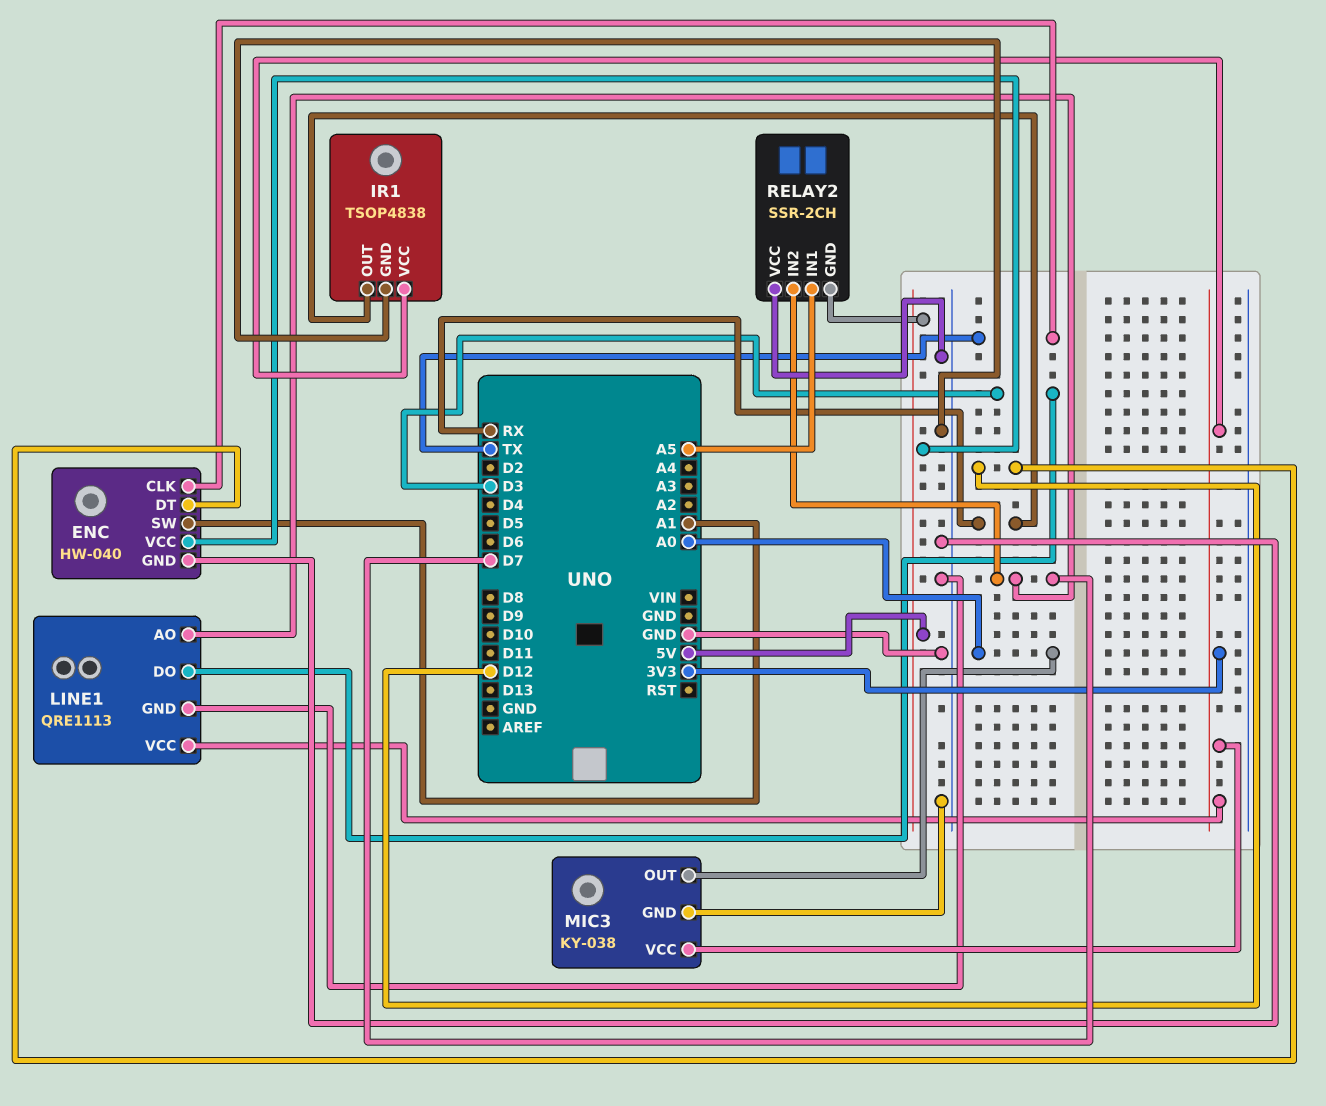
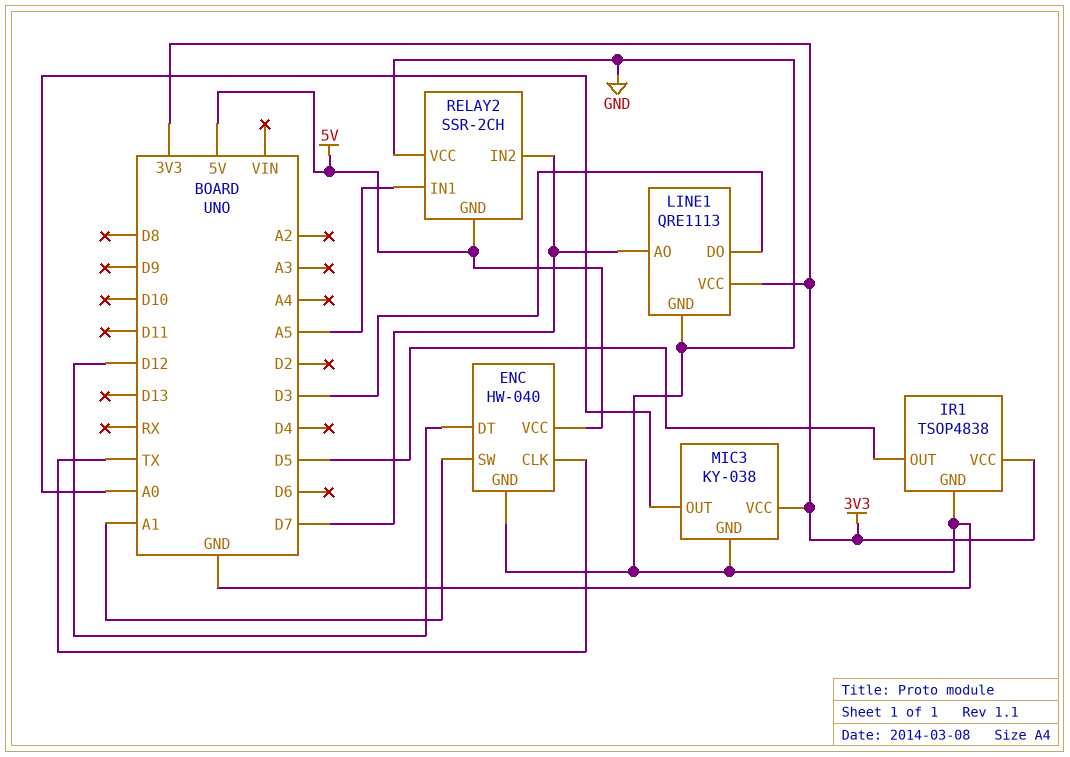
IR1 pin OUT: RX -> D5

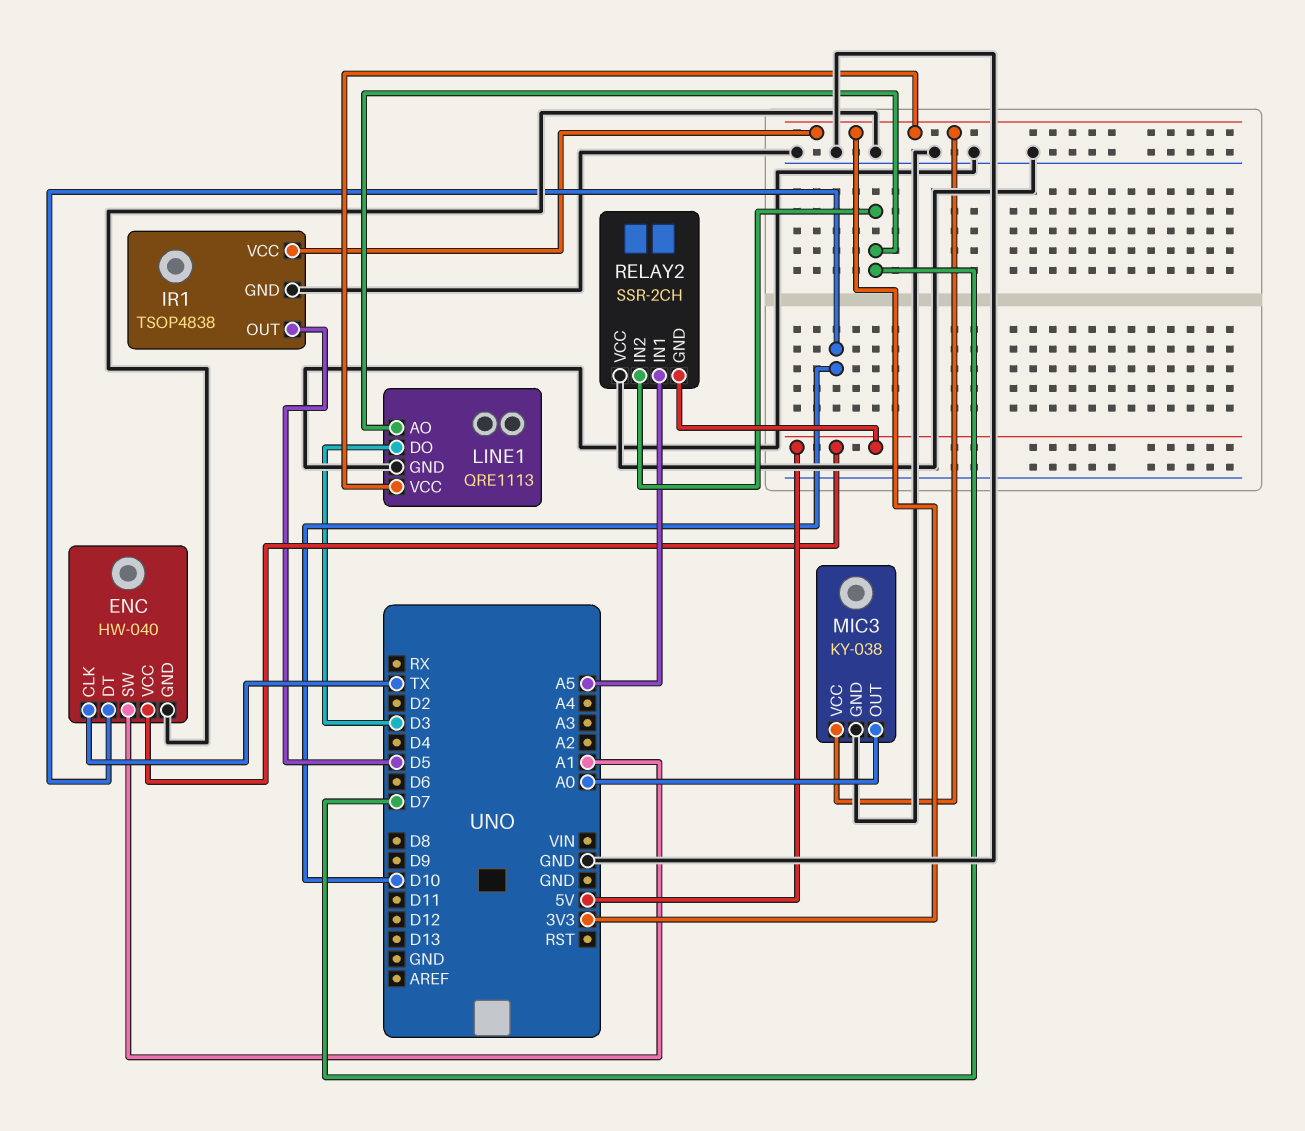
ENC pin DT: D12 -> D10

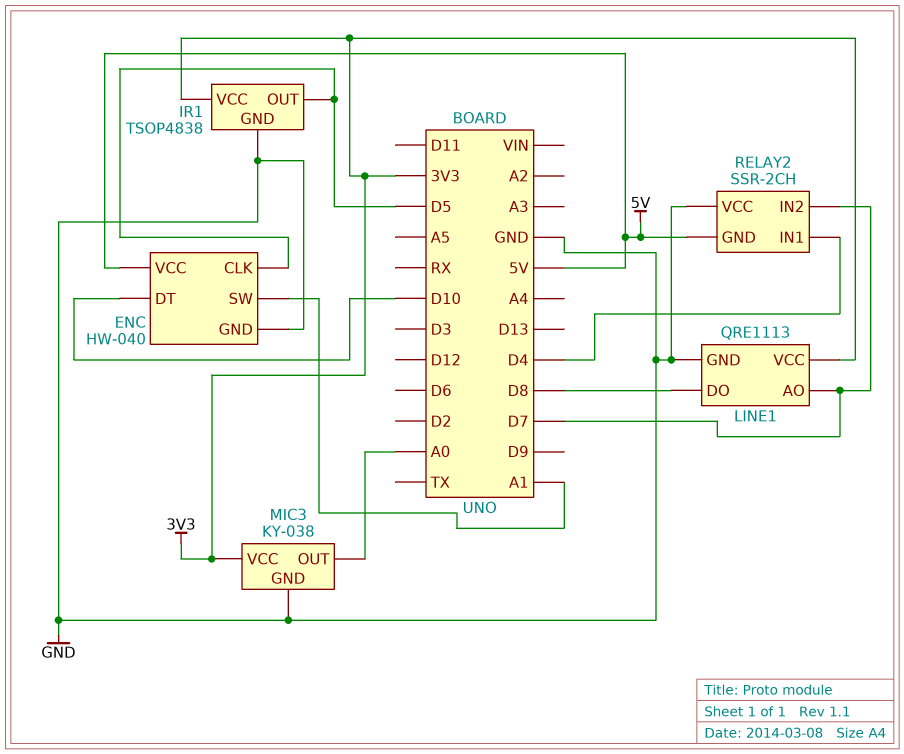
ENC pin CLK: TX -> D5
LINE1 pin DO: D3 -> D8
RELAY2 pin IN1: A5 -> D4

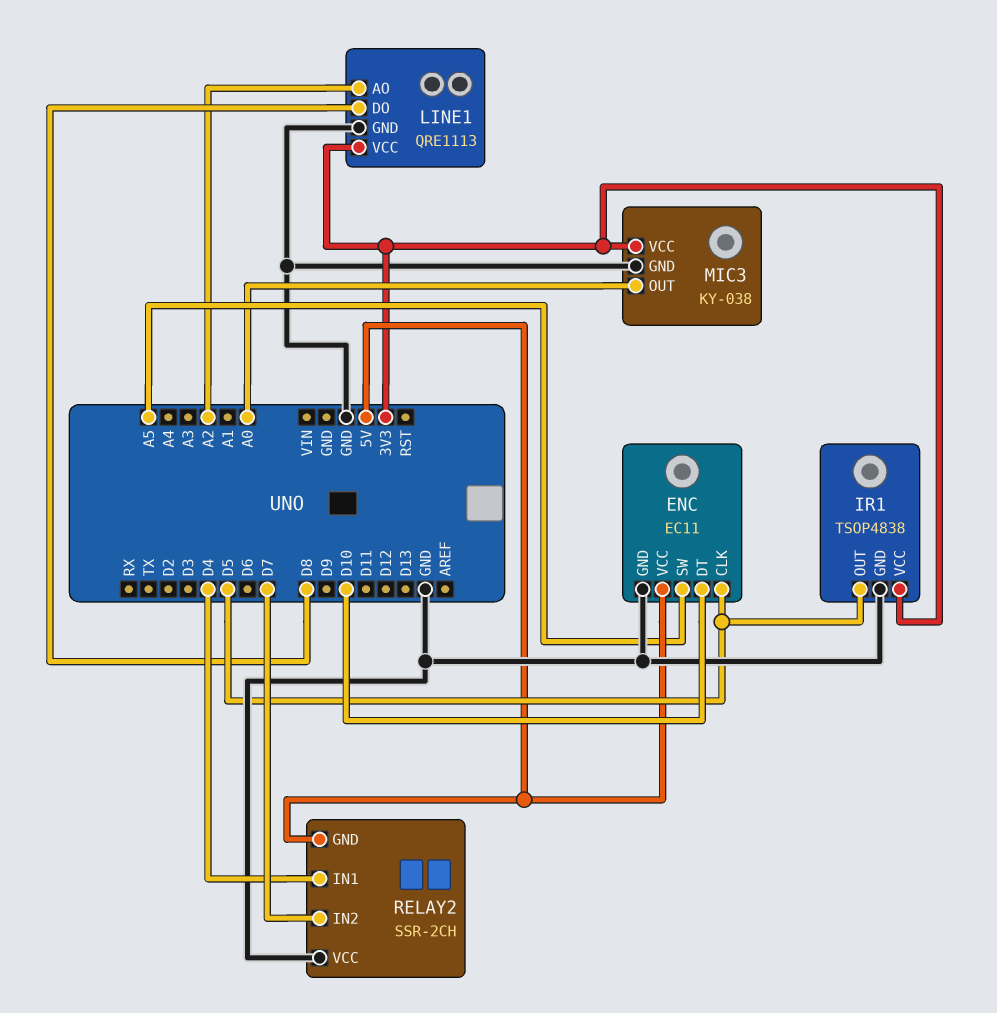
ENC: HW-040 -> EC11
ENC pin SW: A1 -> A5
LINE1 pin AO: D7 -> A2

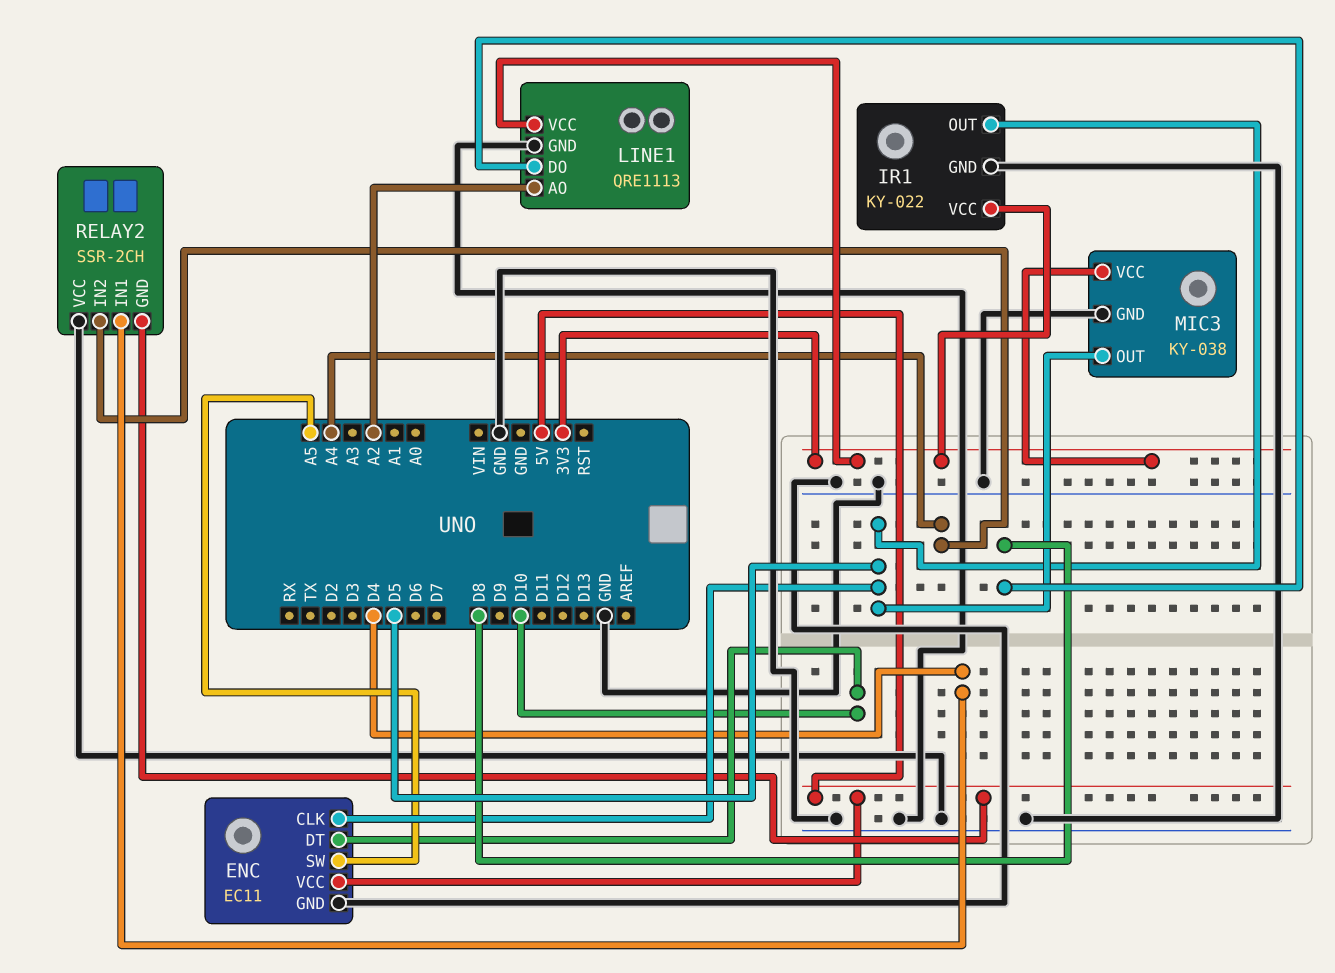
IR1: TSOP4838 -> KY-022
MIC3 pin OUT: A0 -> D5
RELAY2 pin IN2: D7 -> A4

